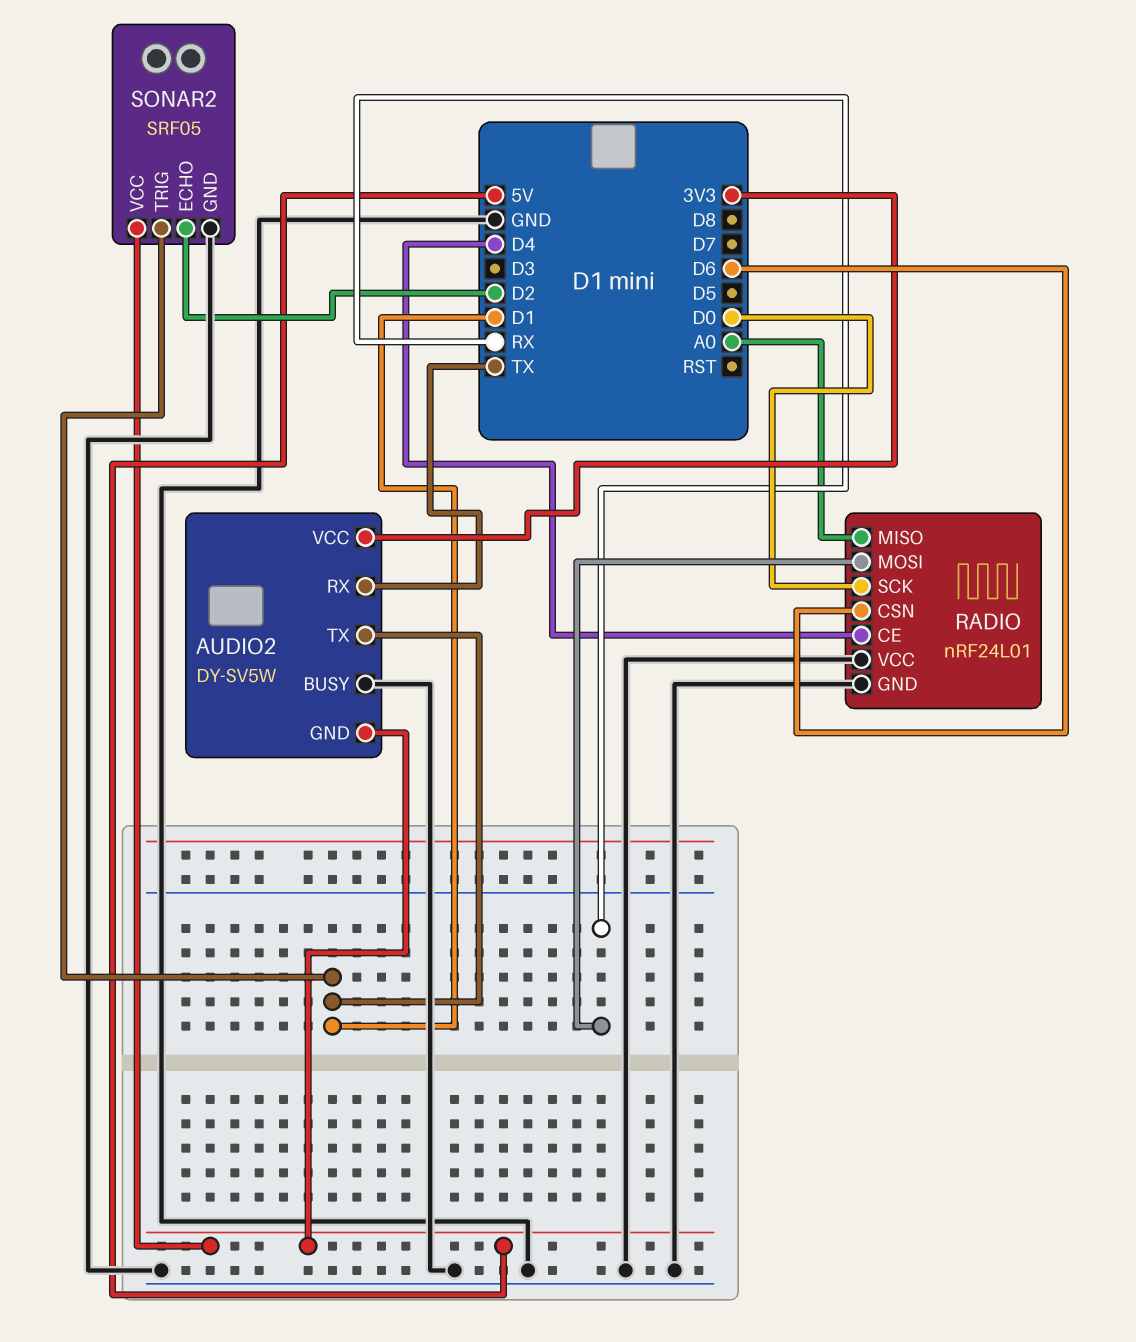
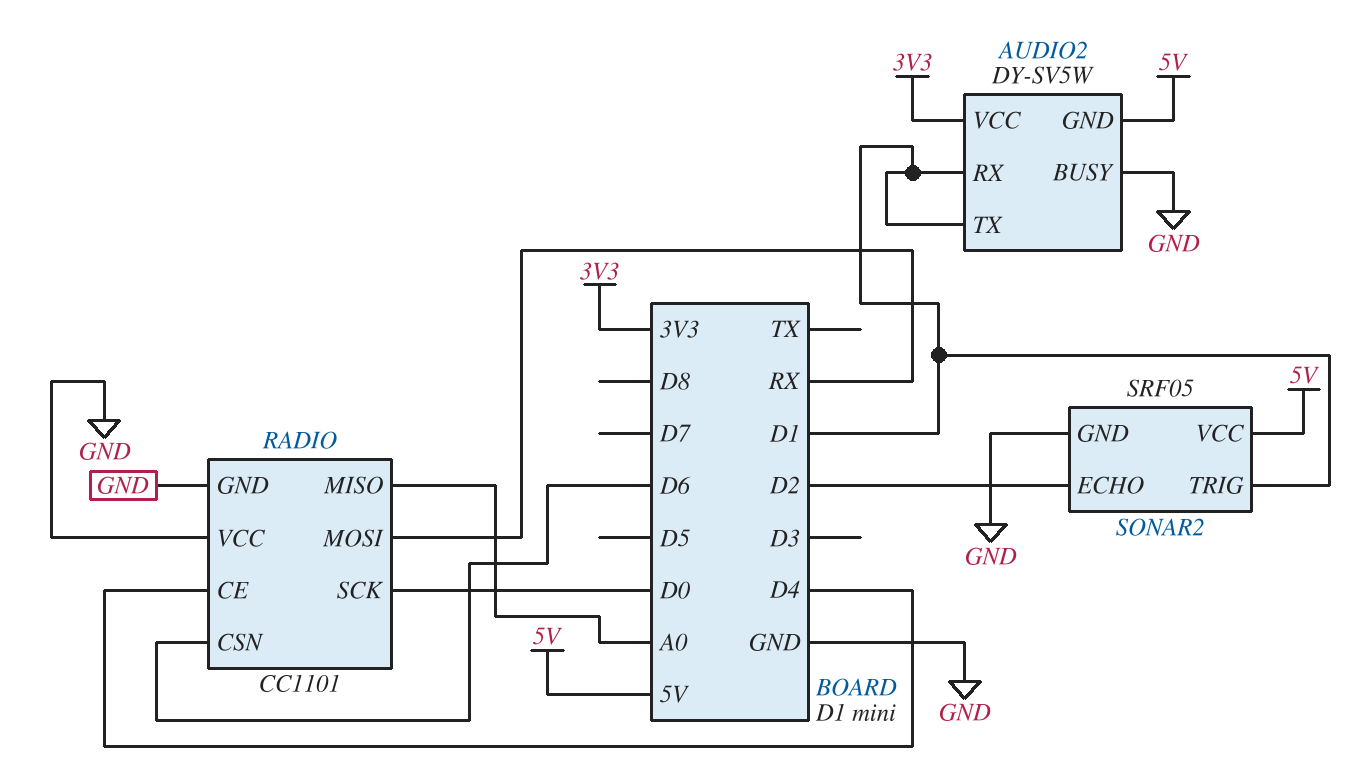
AUDIO2 pin RX: TX -> D1
RADIO: nRF24L01 -> CC1101

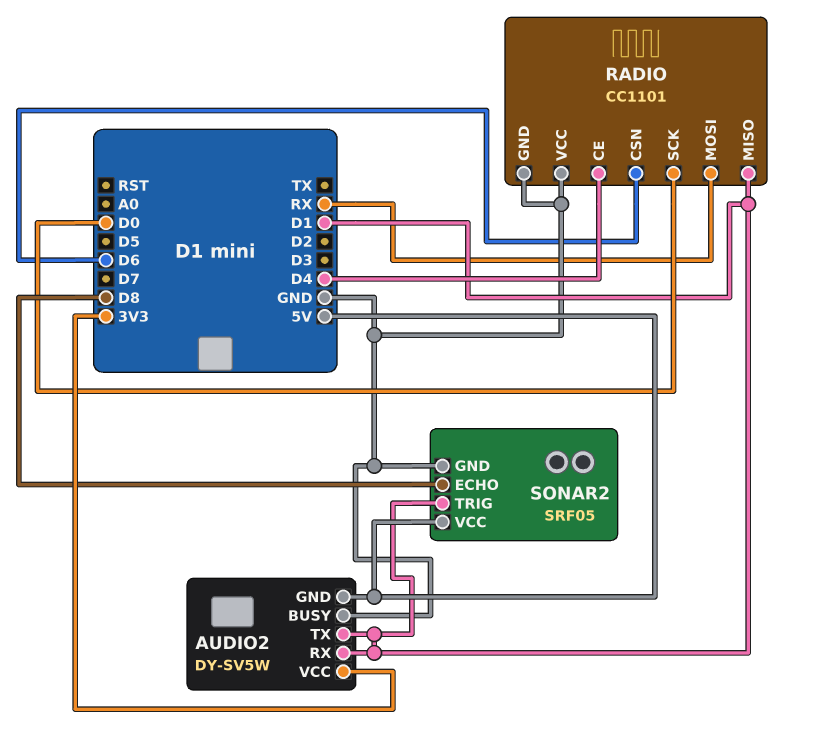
RADIO pin MISO: A0 -> D1
SONAR2 pin ECHO: D2 -> D8

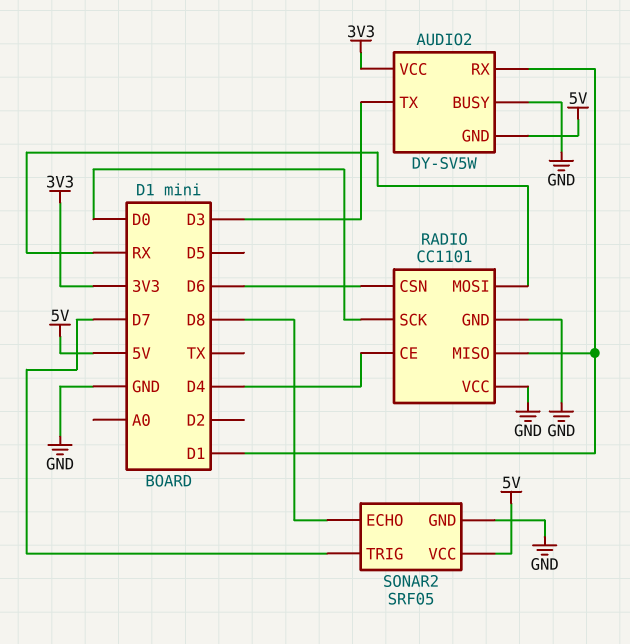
AUDIO2 pin TX: D1 -> D3
SONAR2 pin TRIG: D1 -> D7

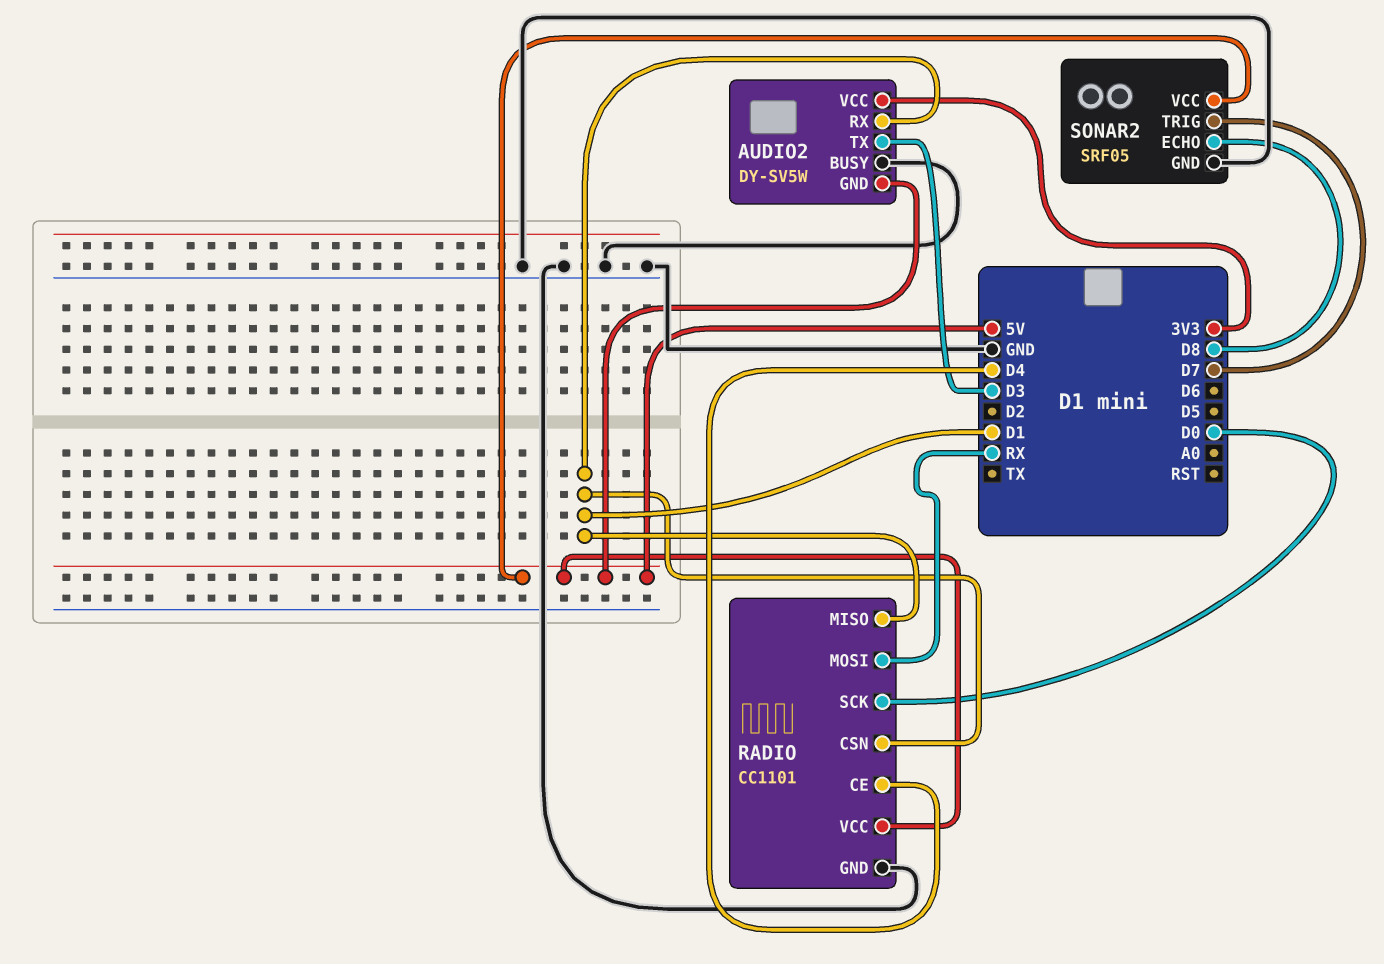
RADIO pin CSN: D6 -> D1
RADIO pin VCC: GND -> 5V

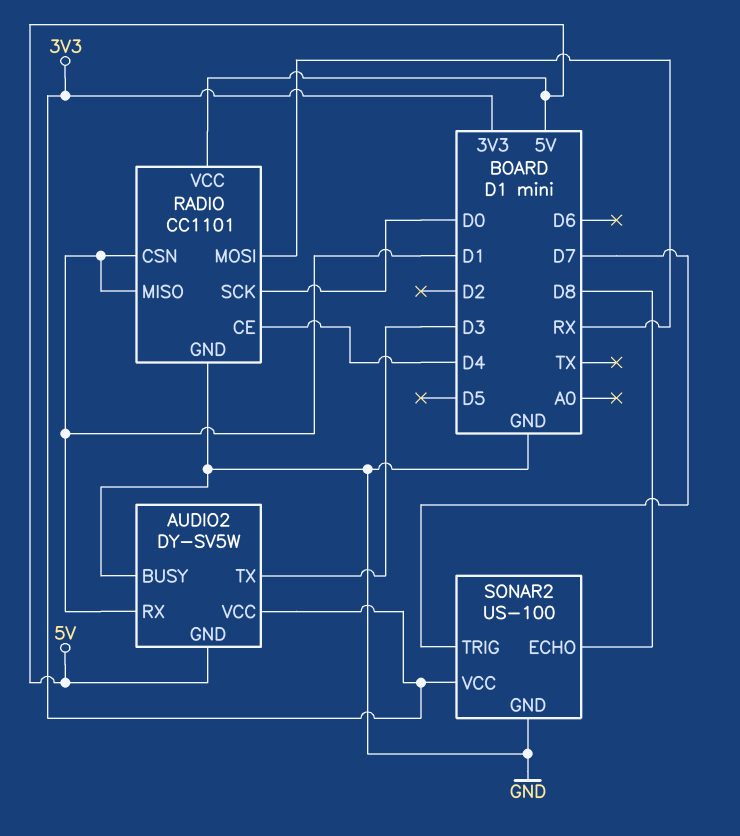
SONAR2: SRF05 -> US-100
SONAR2 pin VCC: 5V -> 3V3

